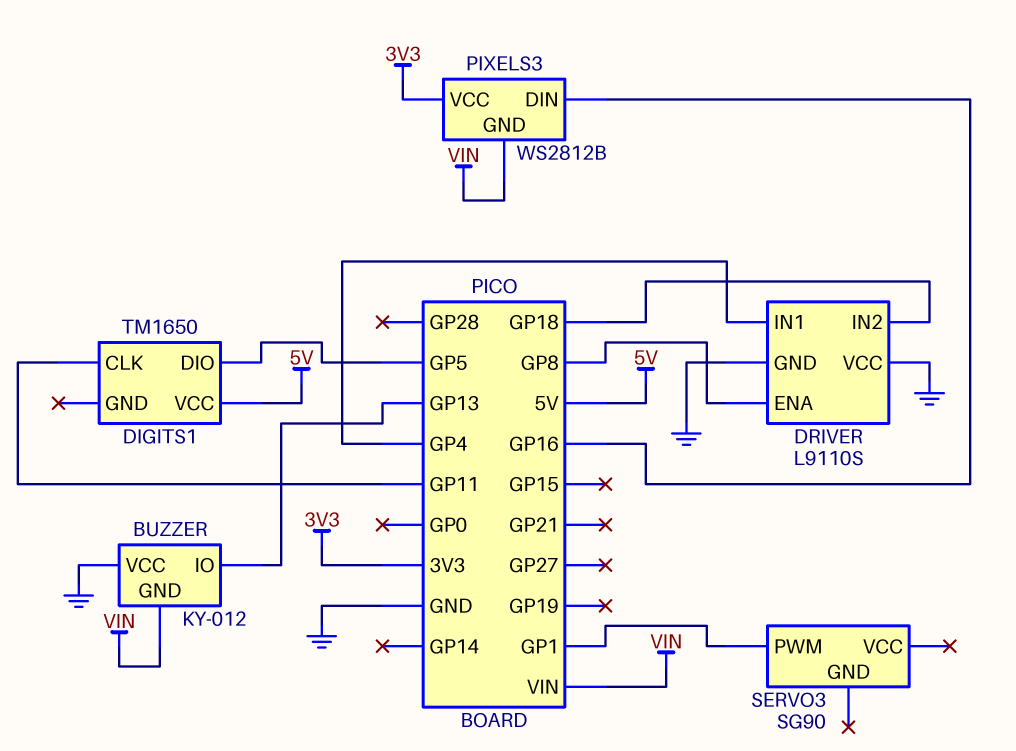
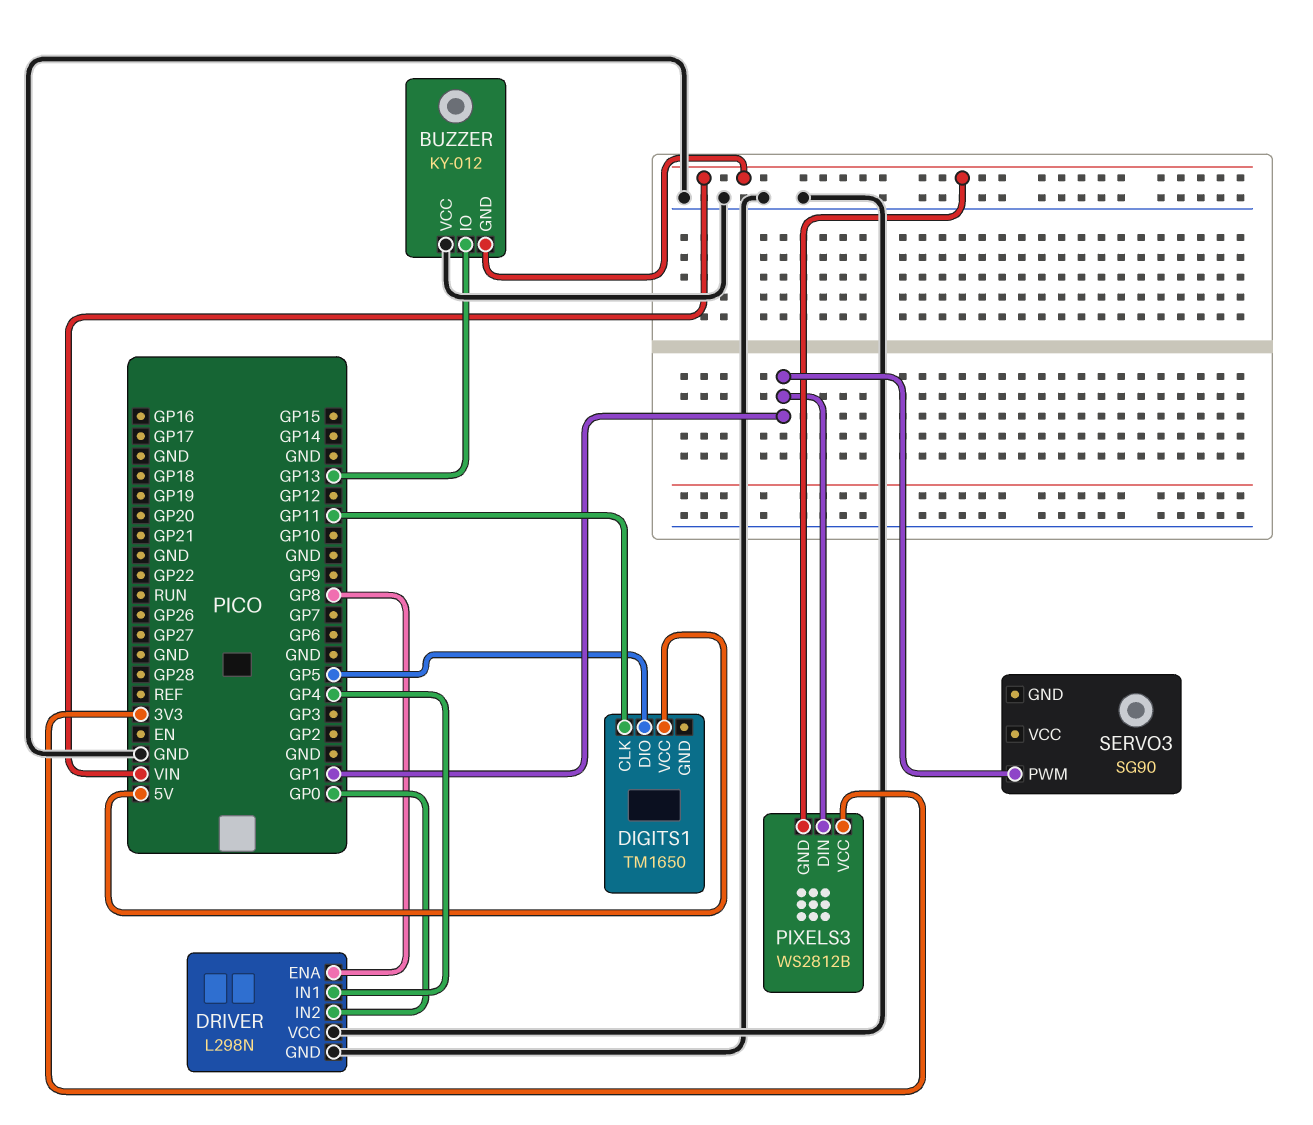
DRIVER: L9110S -> L298N
DRIVER pin IN2: GP18 -> GP0
PIXELS3 pin DIN: GP16 -> GP1

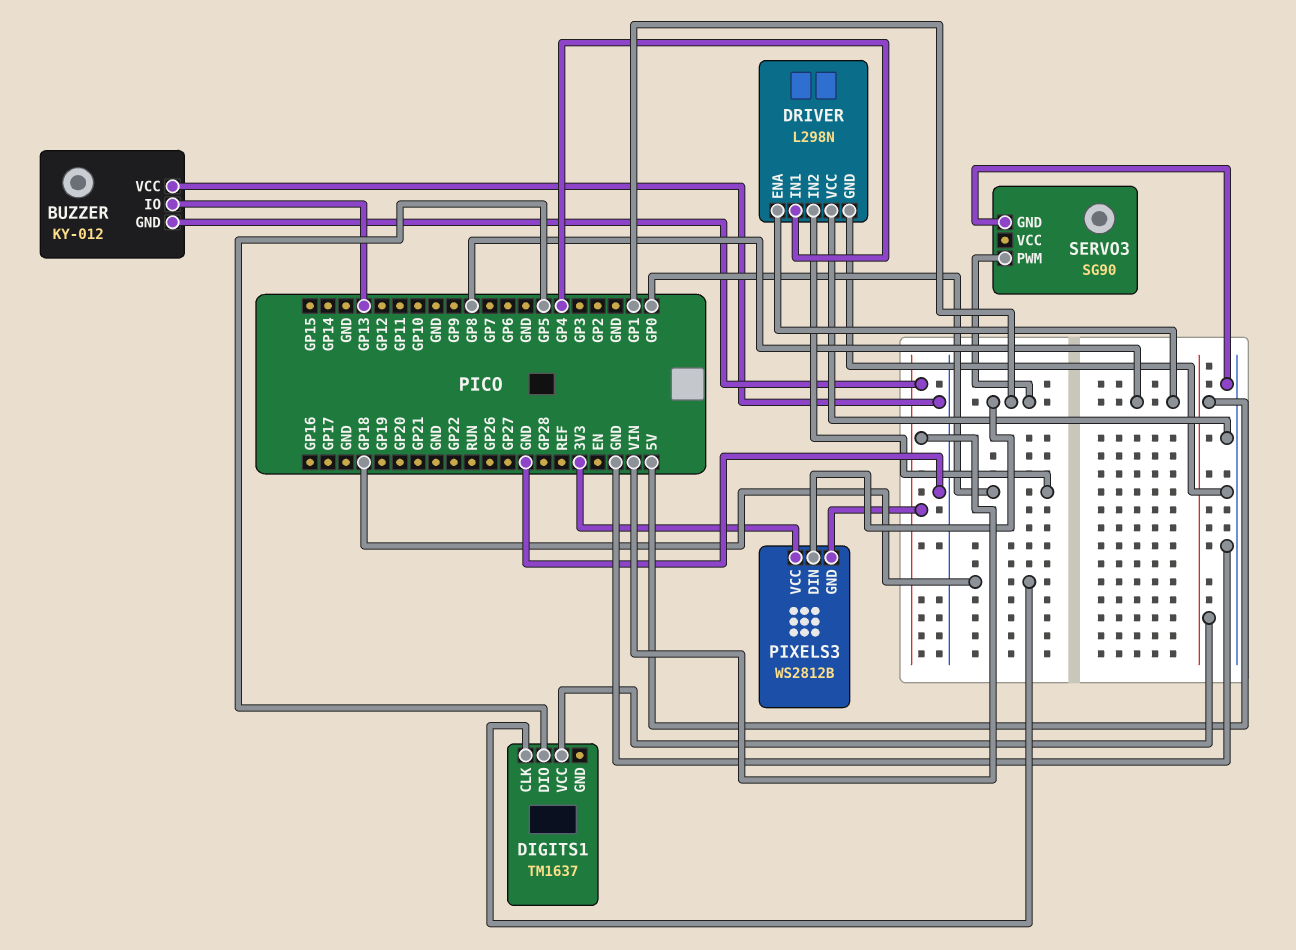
DIGITS1: TM1650 -> TM1637
DIGITS1 pin CLK: GP11 -> GP18
SERVO3 pin GND: none -> GND

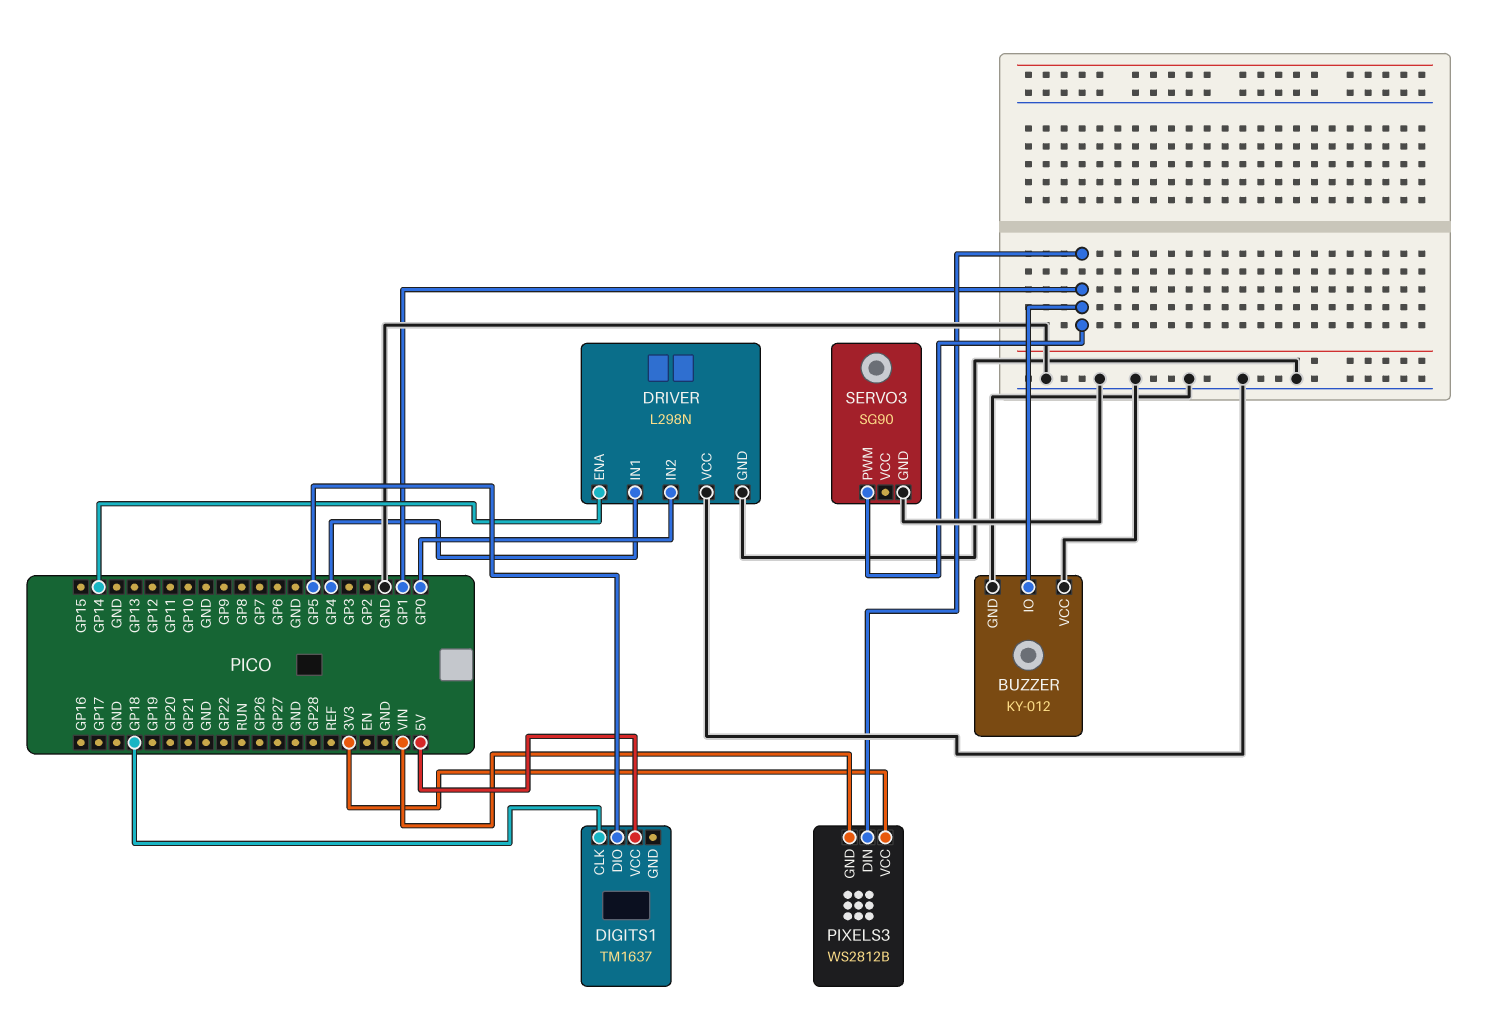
BUZZER pin GND: VIN -> GND
BUZZER pin IO: GP13 -> GP1
DRIVER pin ENA: GP8 -> GP14

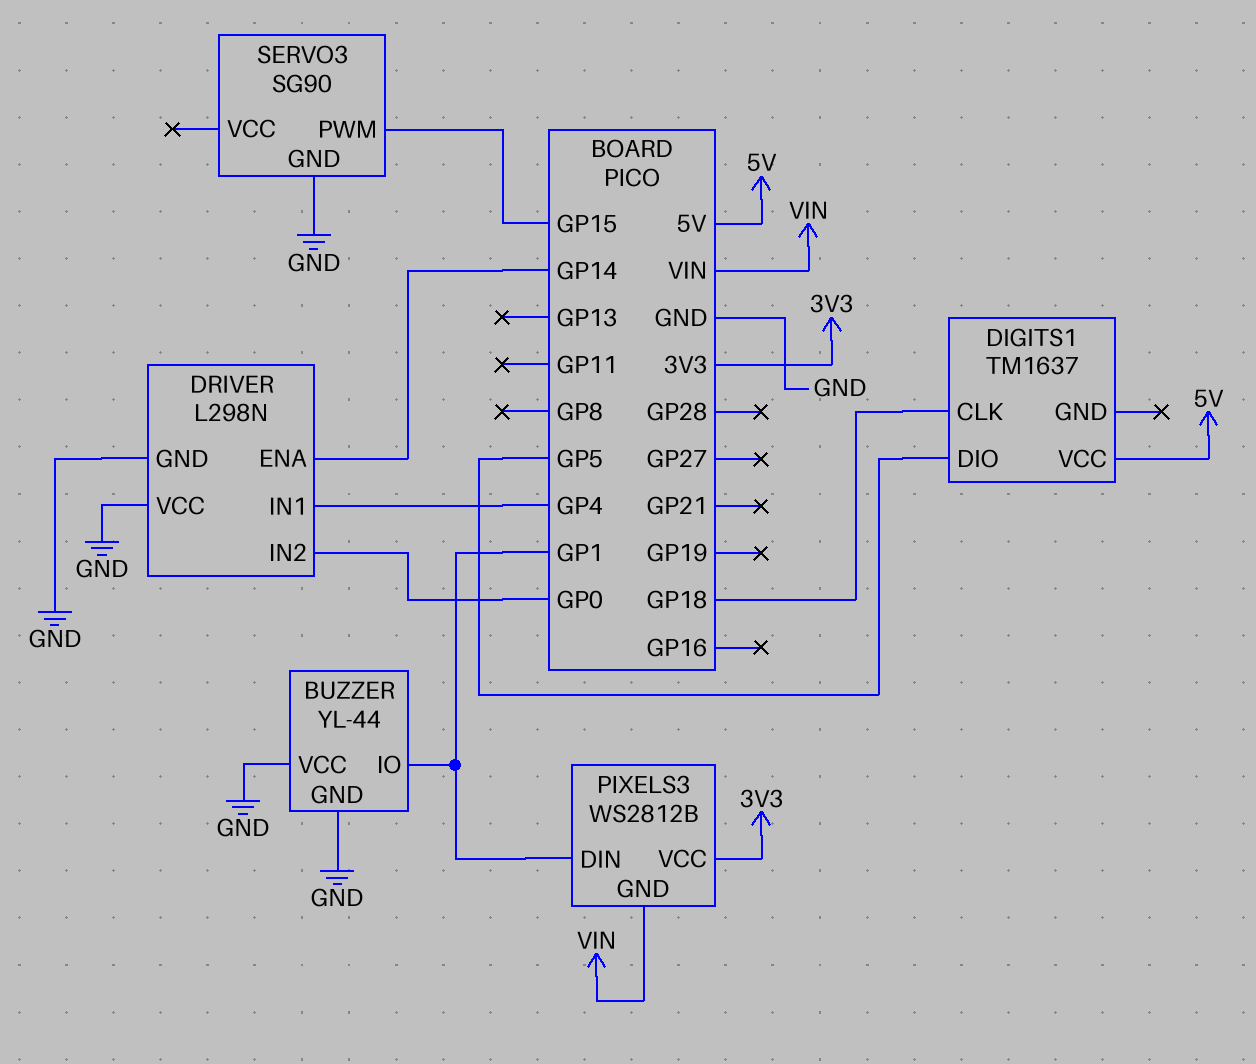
BUZZER: KY-012 -> YL-44
SERVO3 pin PWM: GP1 -> GP15

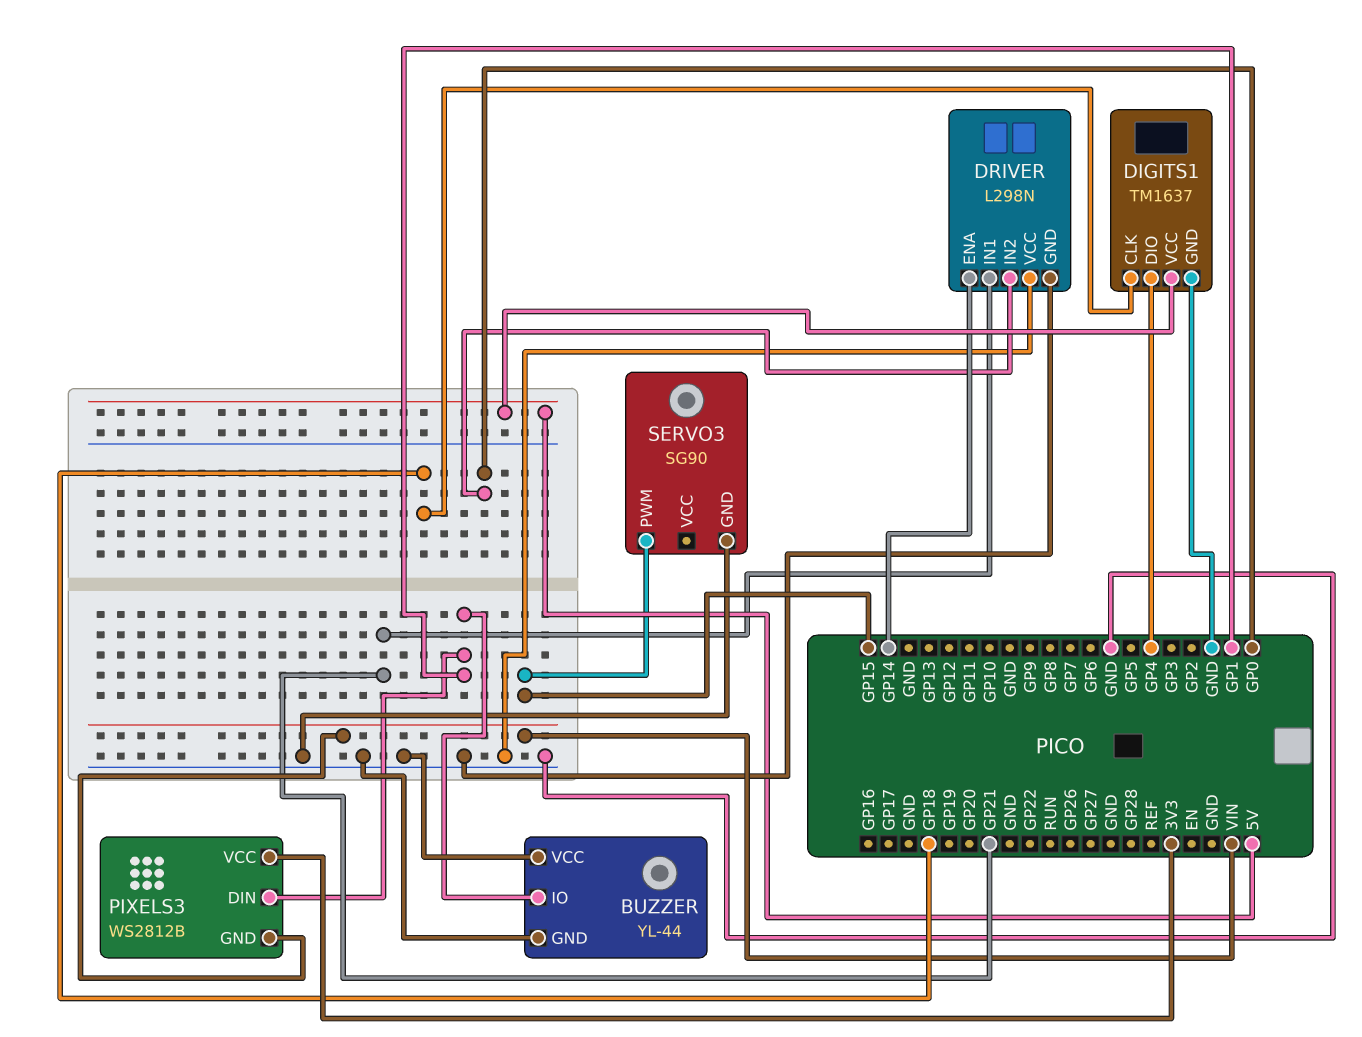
DIGITS1 pin DIO: GP5 -> GP4
DIGITS1 pin GND: none -> GND
DRIVER pin IN1: GP4 -> GP21

